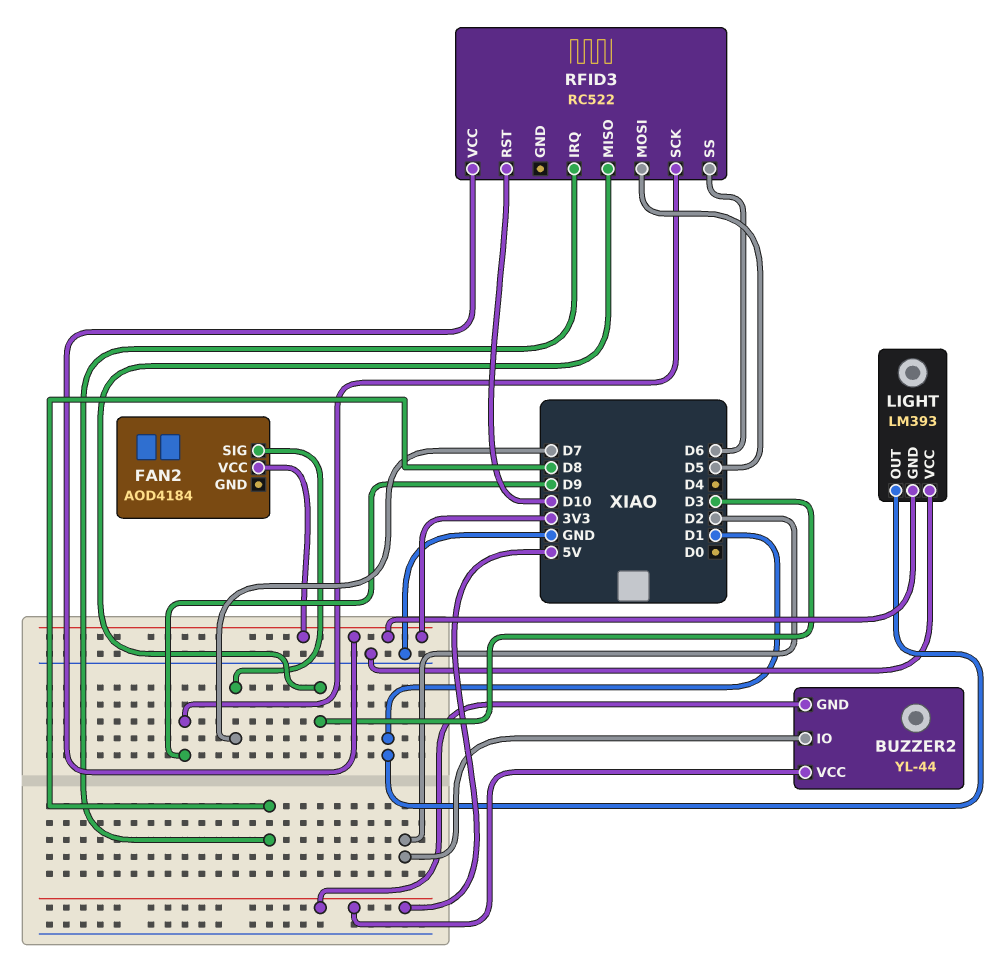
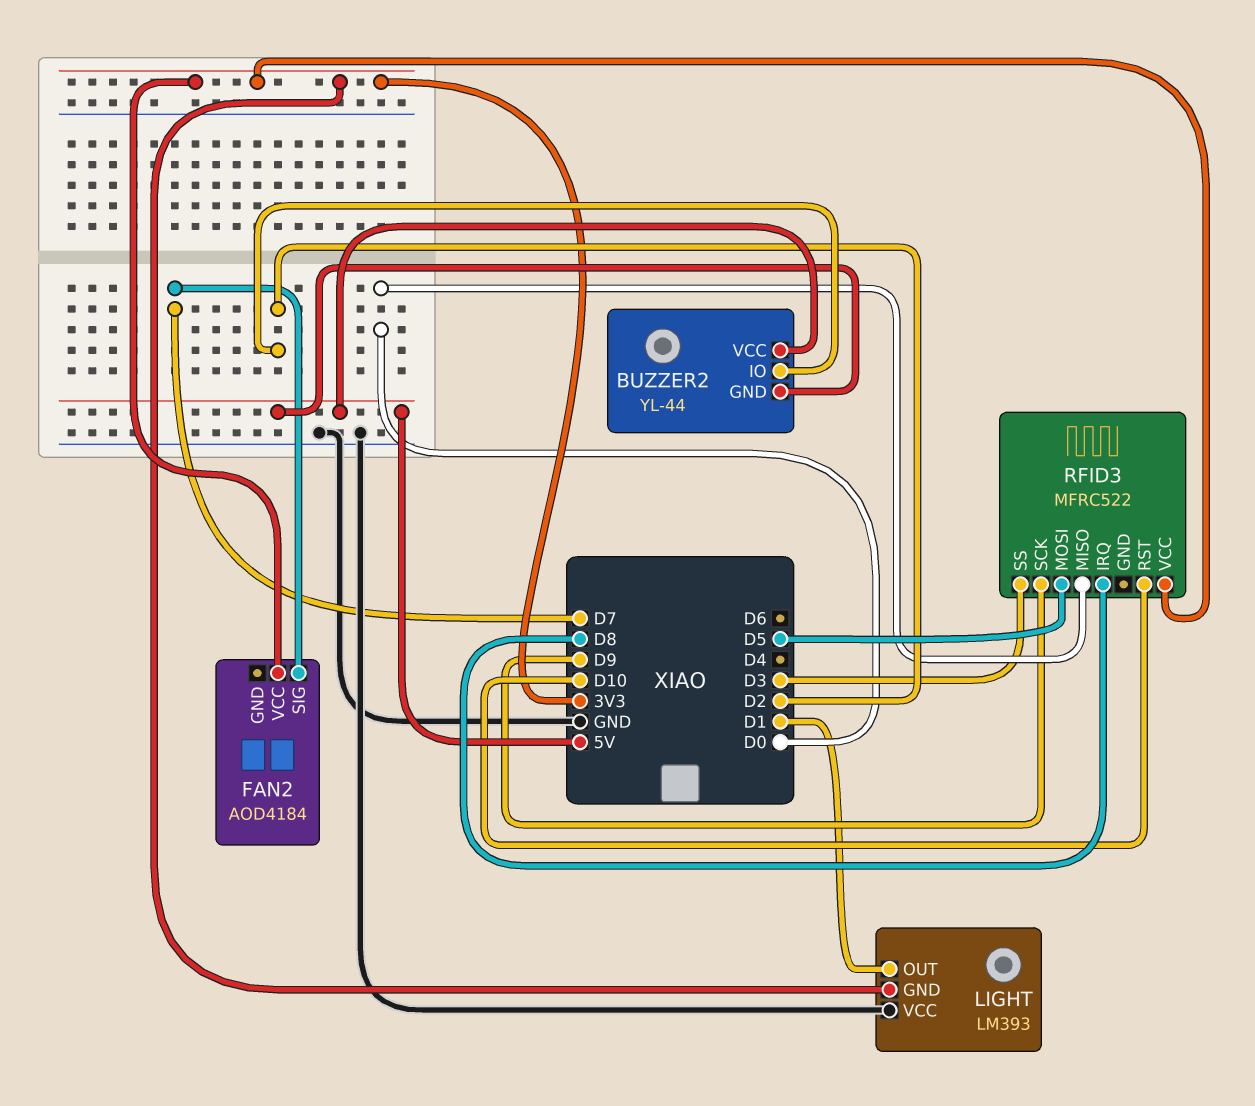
RFID3: RC522 -> MFRC522
RFID3 pin MISO: D3 -> D0
RFID3 pin SS: D6 -> D3

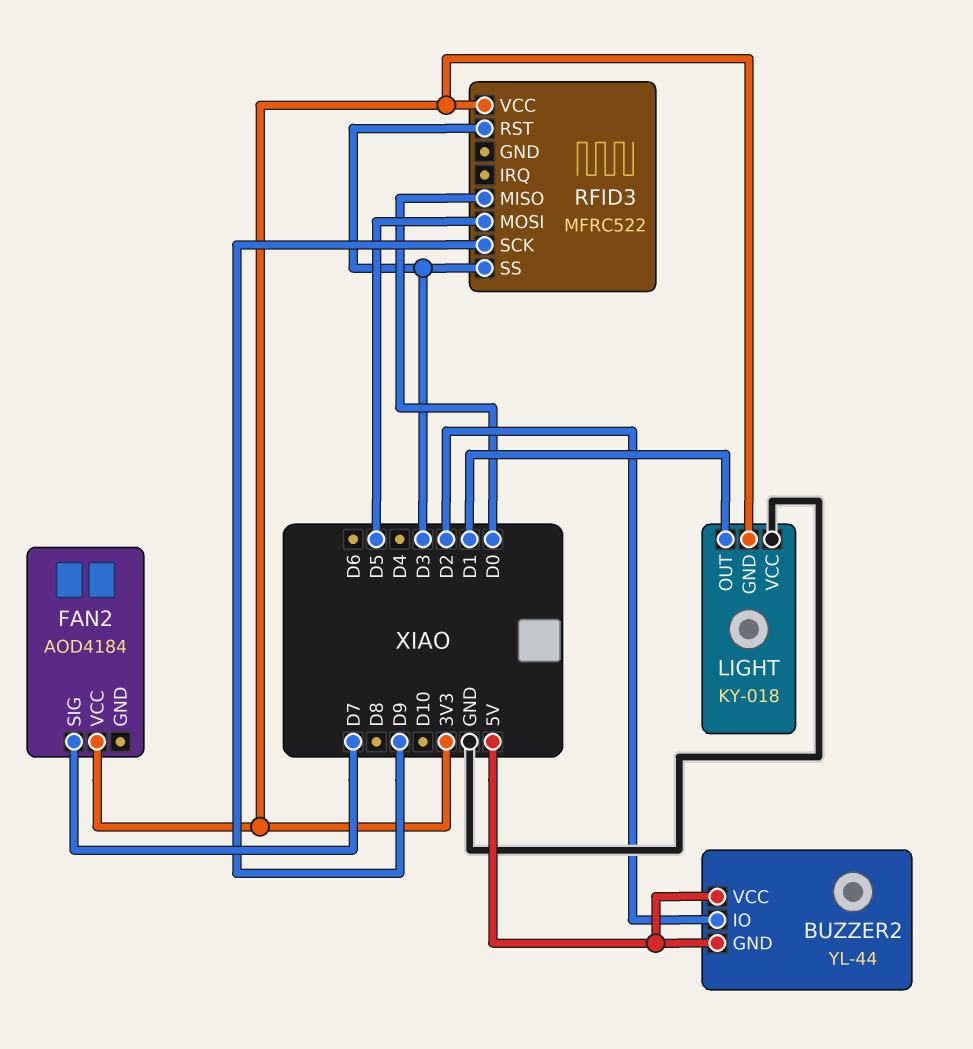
LIGHT: LM393 -> KY-018
RFID3 pin IRQ: D8 -> none
RFID3 pin RST: D10 -> D3

